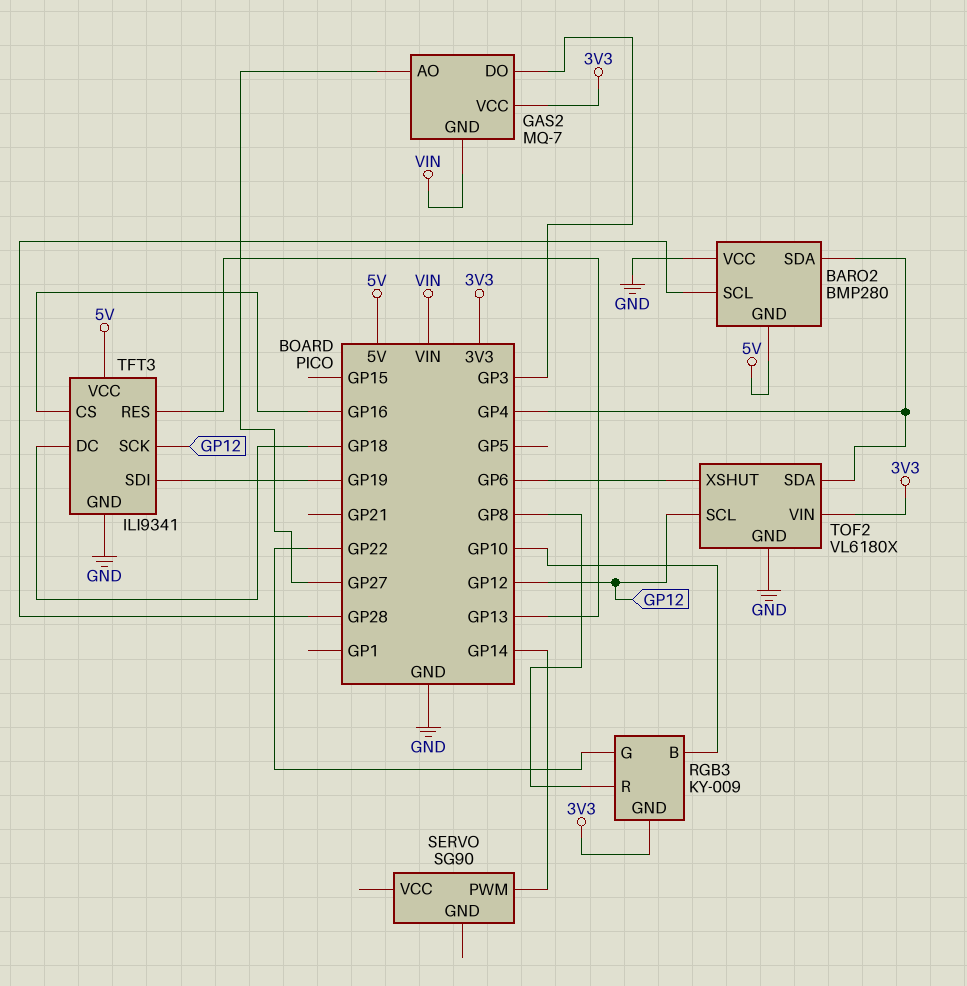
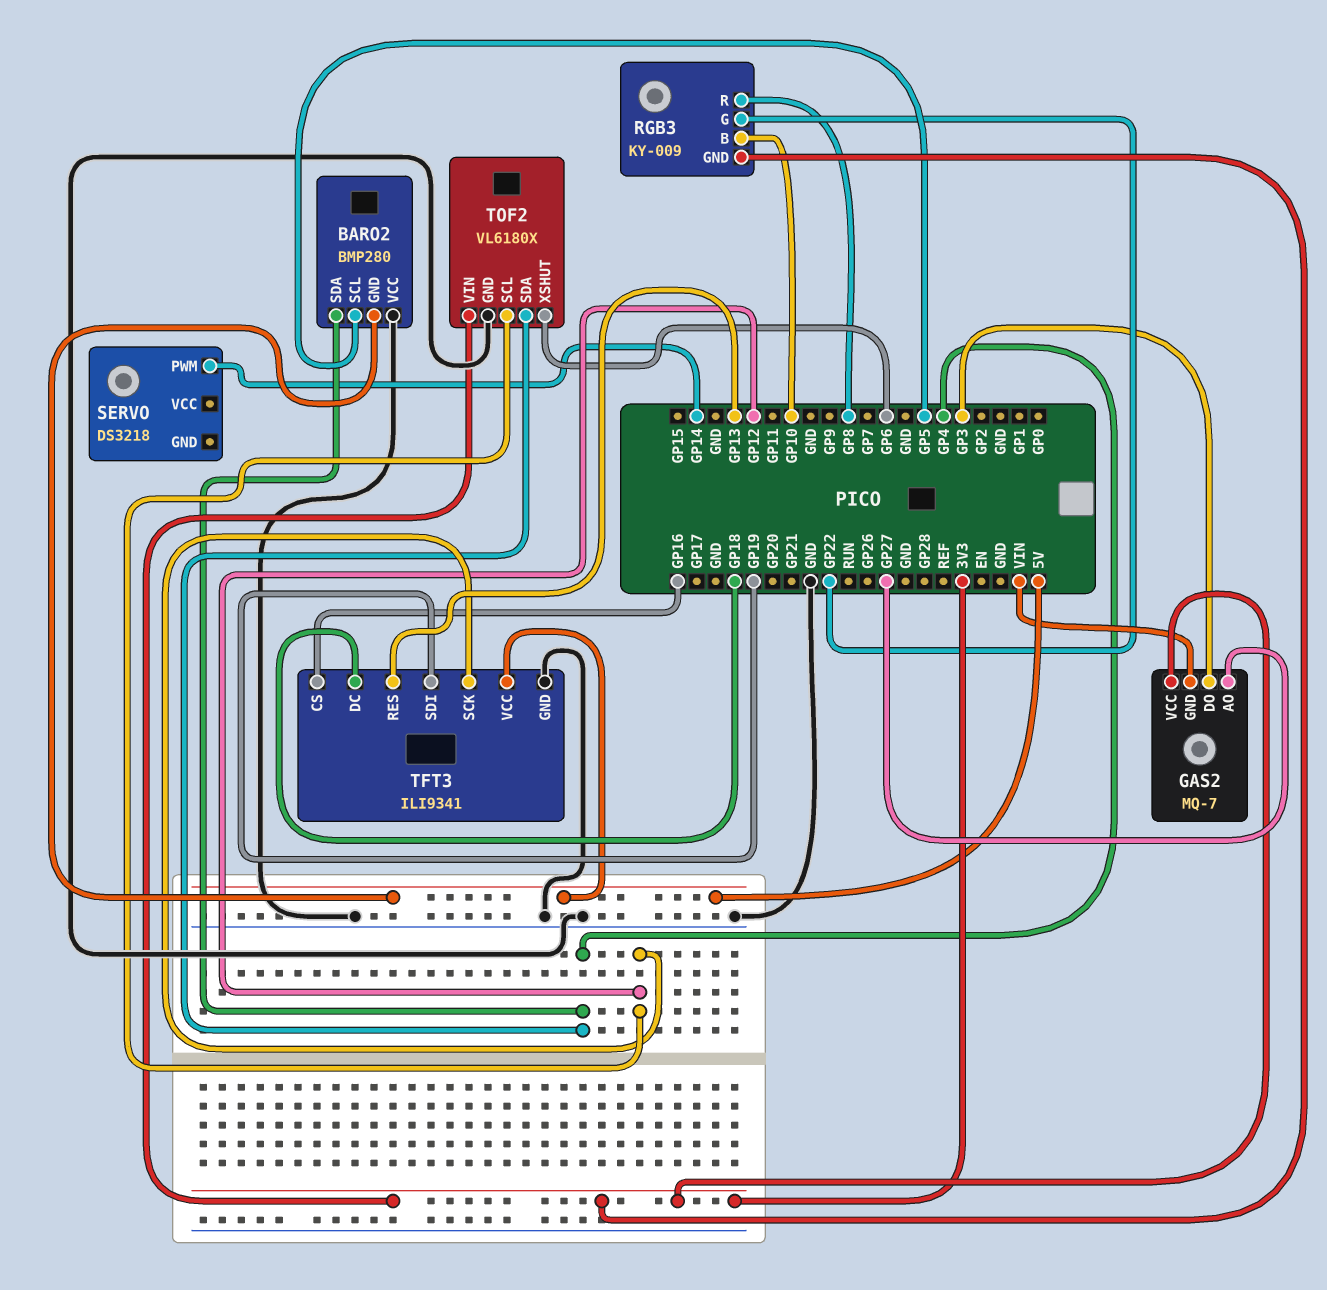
BARO2 pin SCL: GP28 -> GP5
SERVO: SG90 -> DS3218

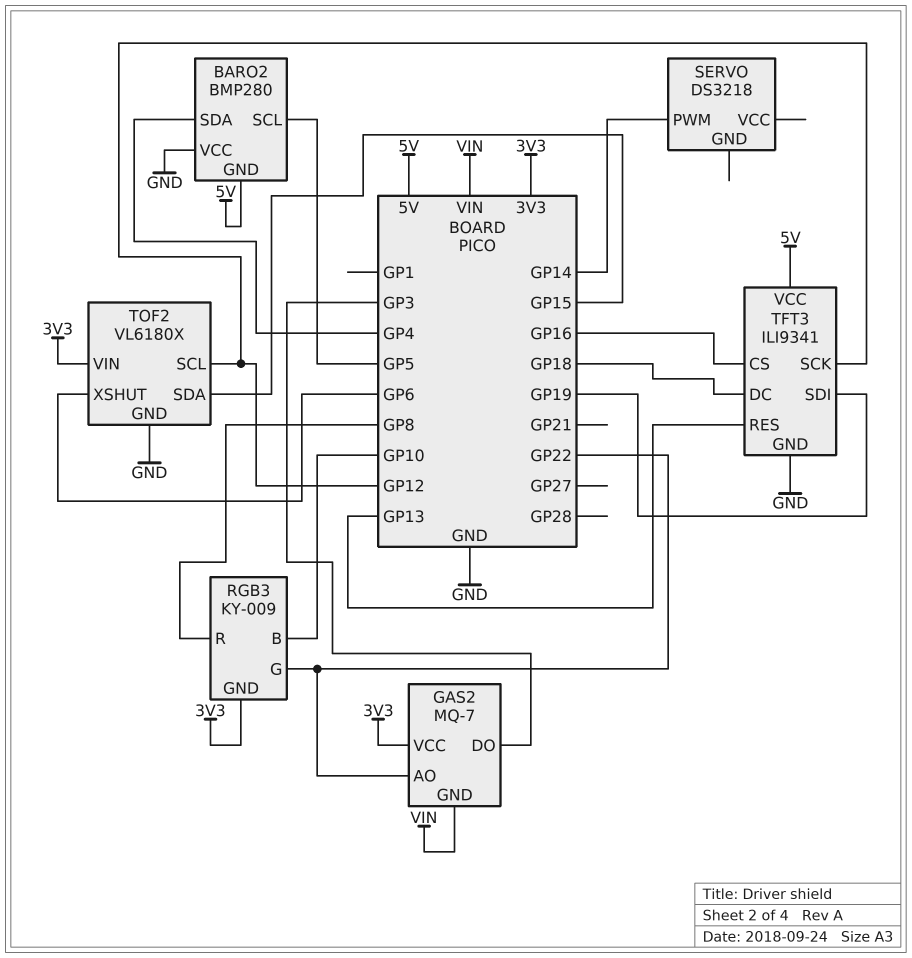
GAS2 pin AO: GP27 -> GP22
TOF2 pin SDA: GP4 -> GP15

